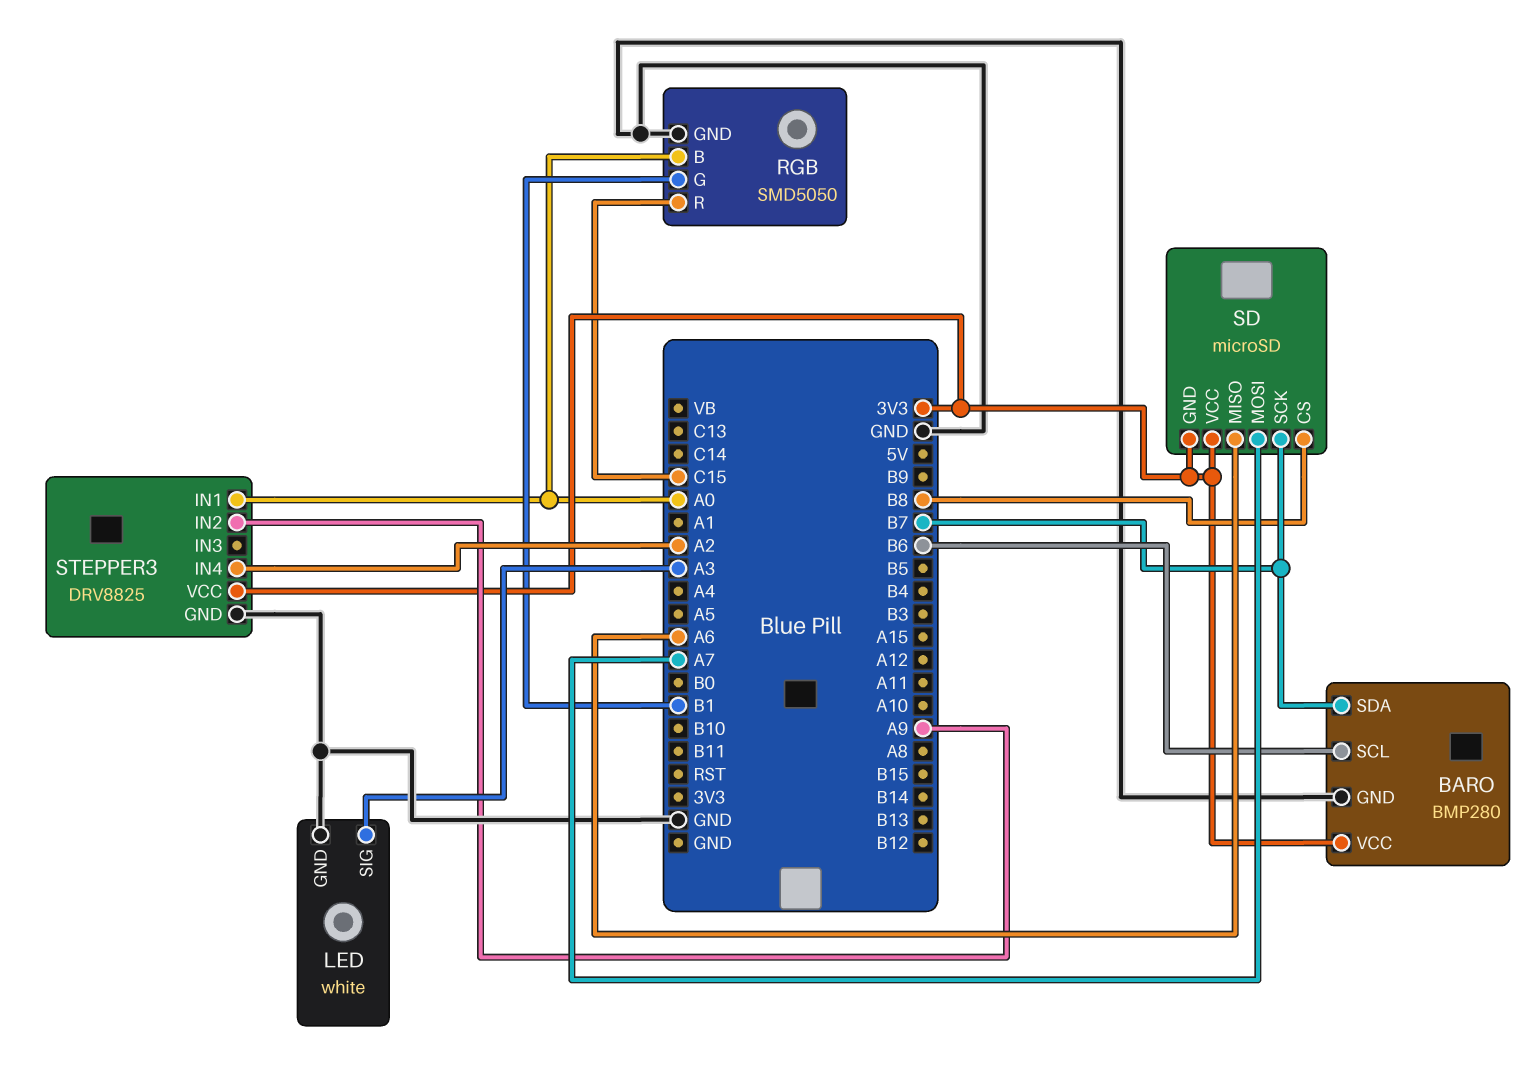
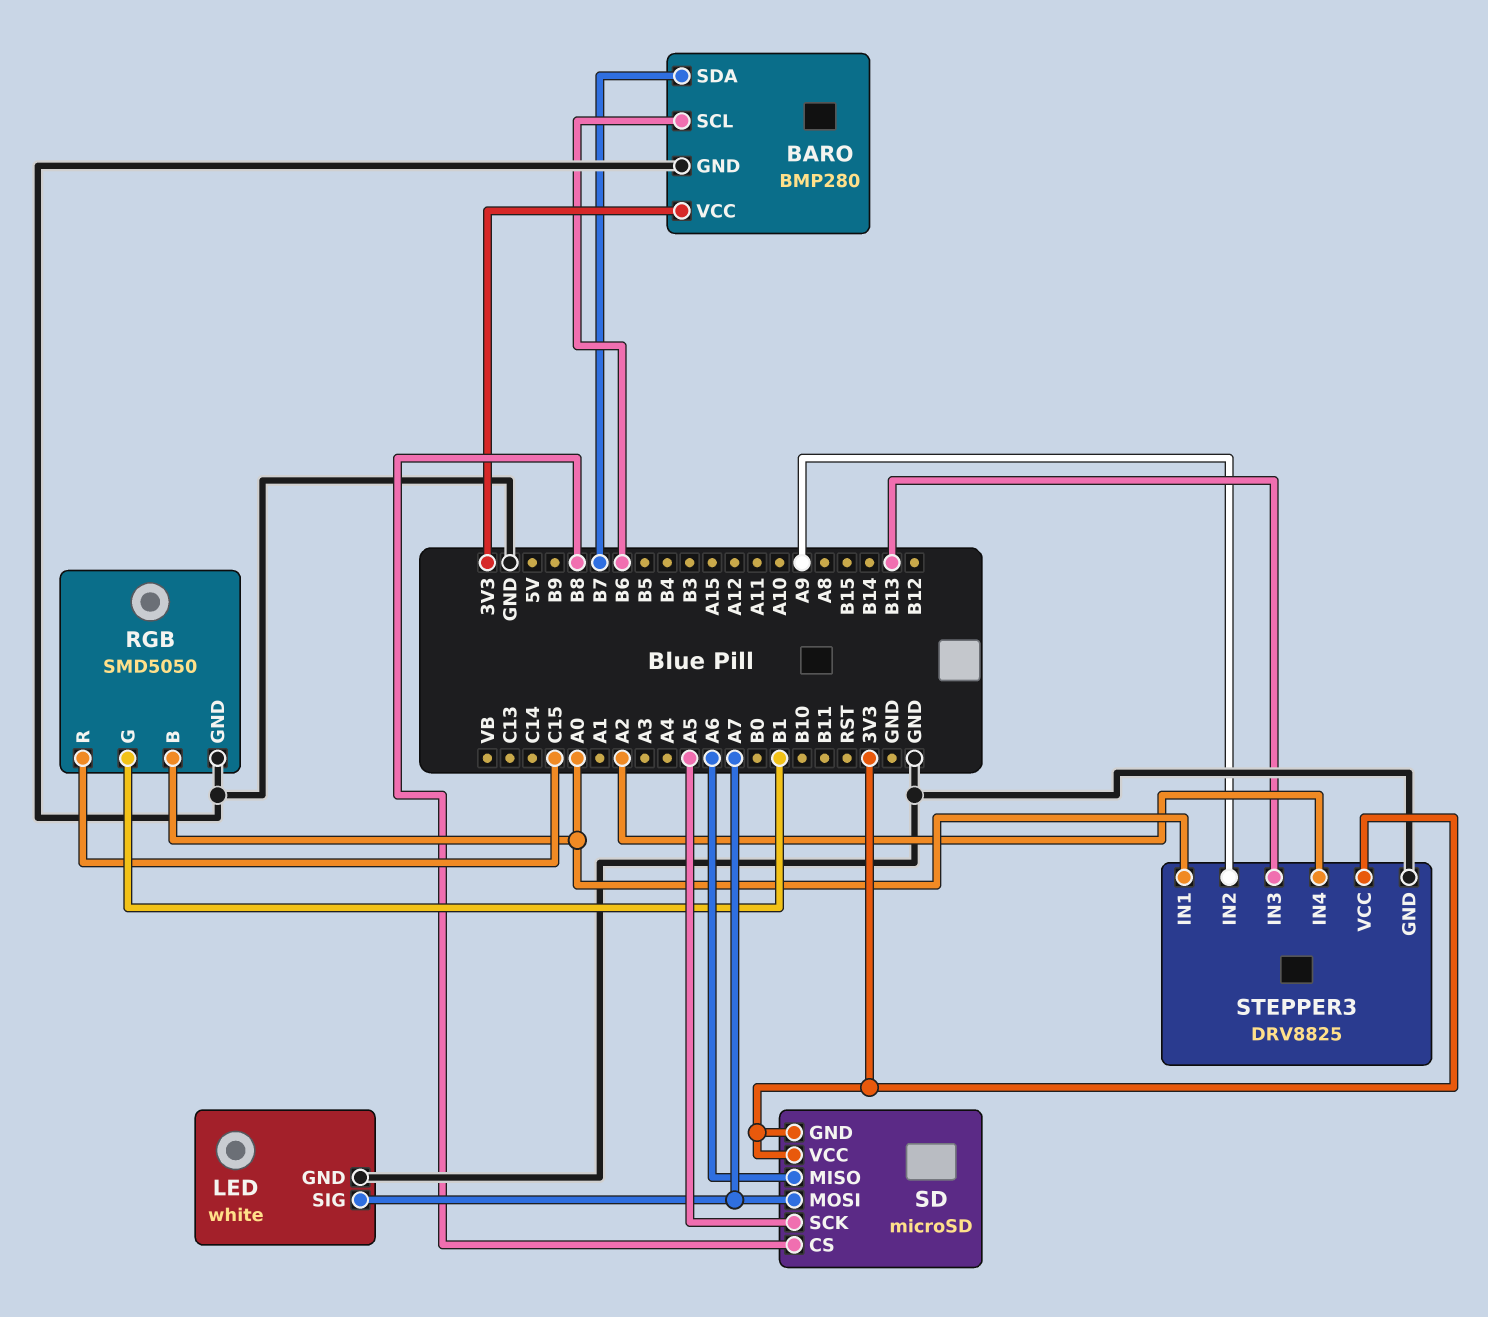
LED pin SIG: A3 -> A7
SD pin SCK: B7 -> A5
STEPPER3 pin IN3: none -> B13

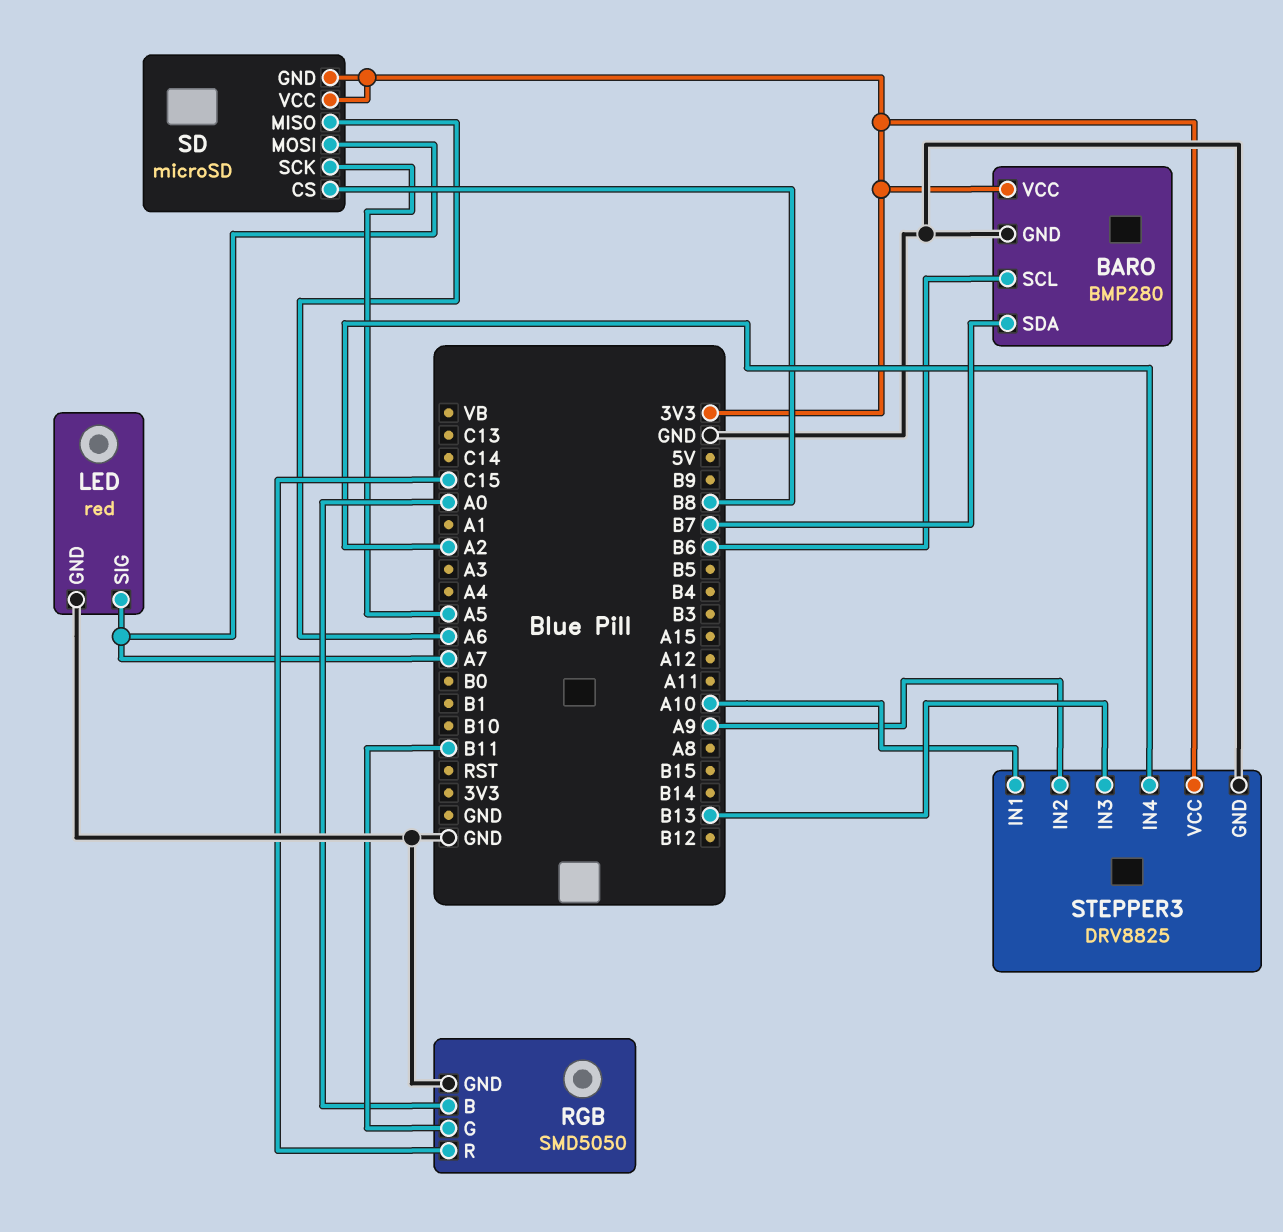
LED: white -> red
RGB pin G: B1 -> B11
STEPPER3 pin IN1: A0 -> A10

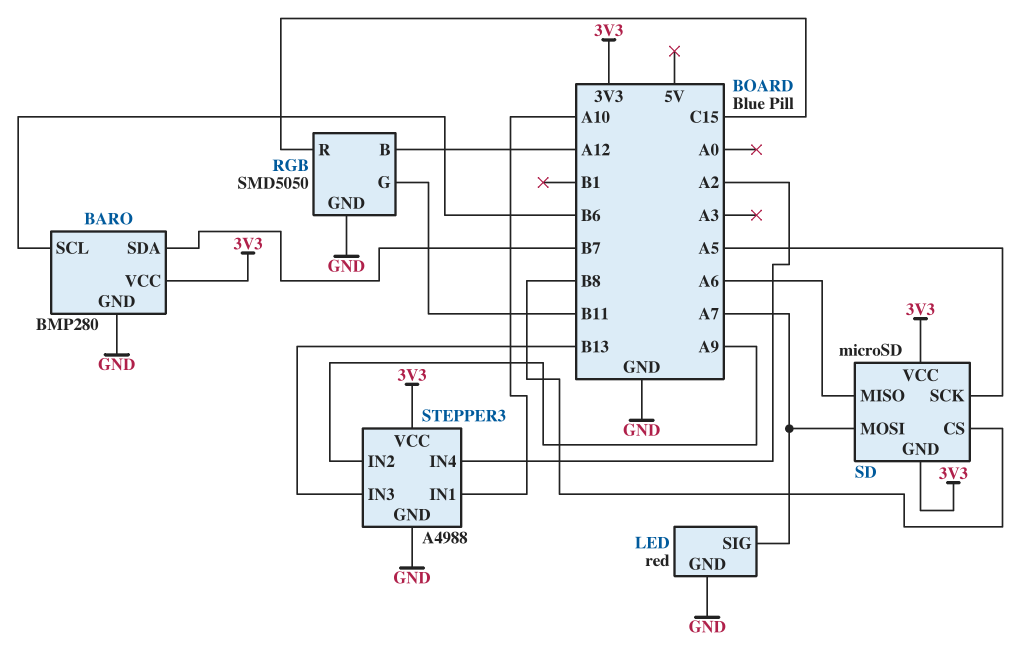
RGB pin B: A0 -> A12
STEPPER3: DRV8825 -> A4988

